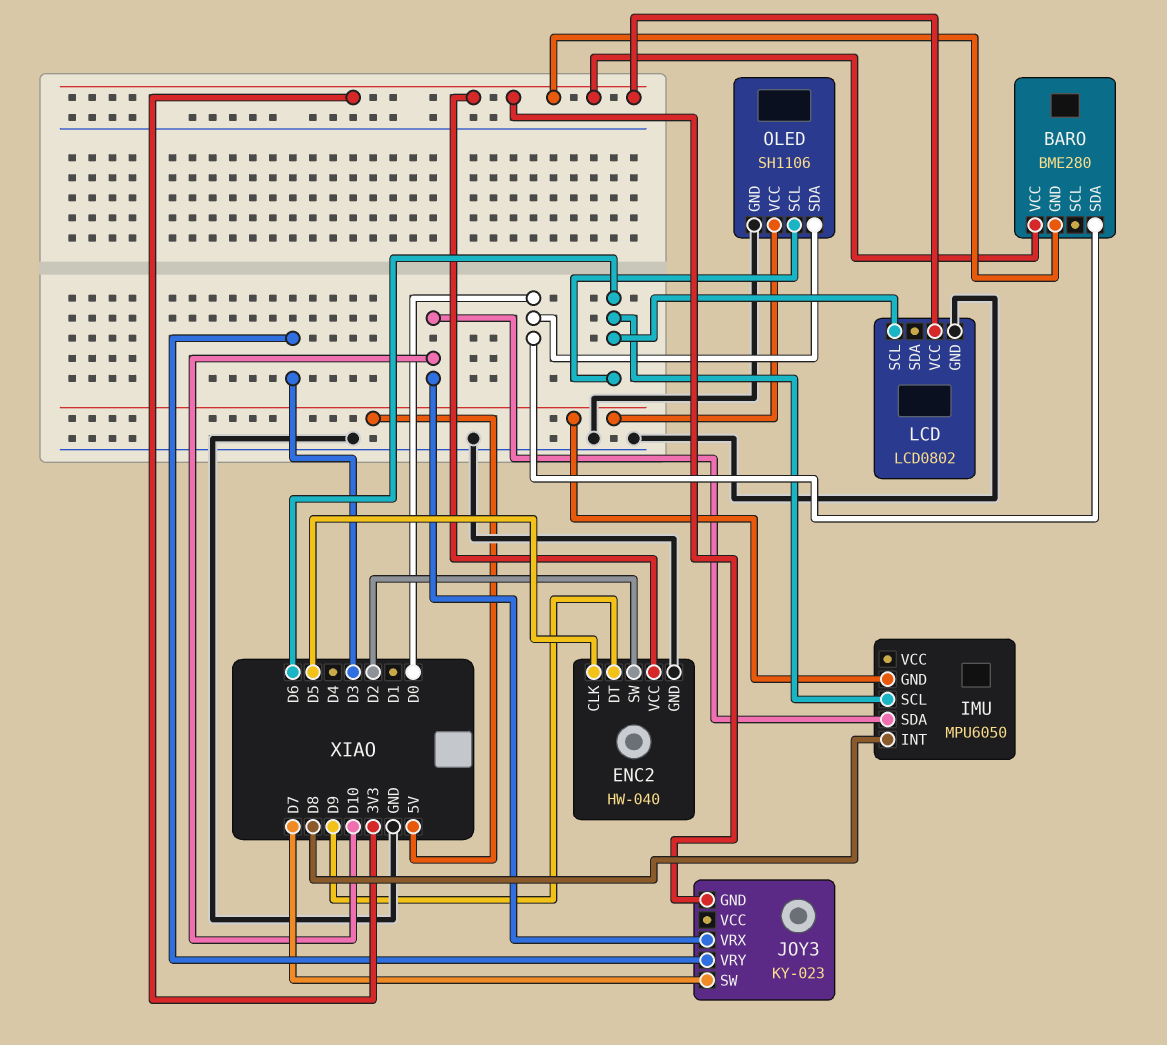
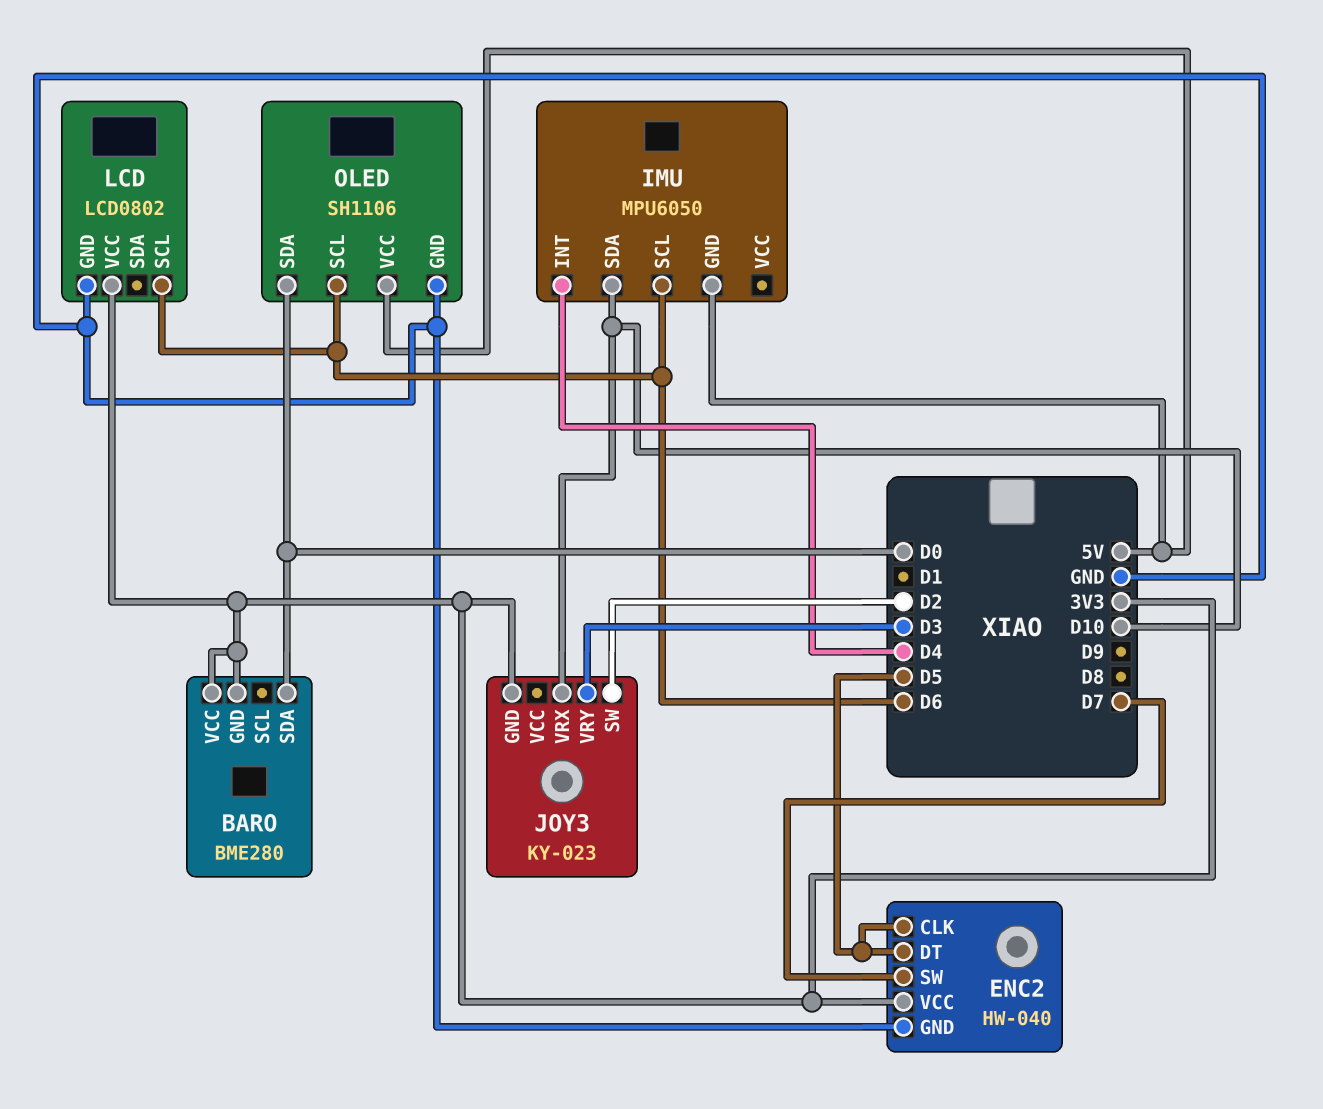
ENC2 pin DT: D9 -> D5
ENC2 pin SW: D2 -> D7
IMU pin INT: D8 -> D4
JOY3 pin SW: D7 -> D2

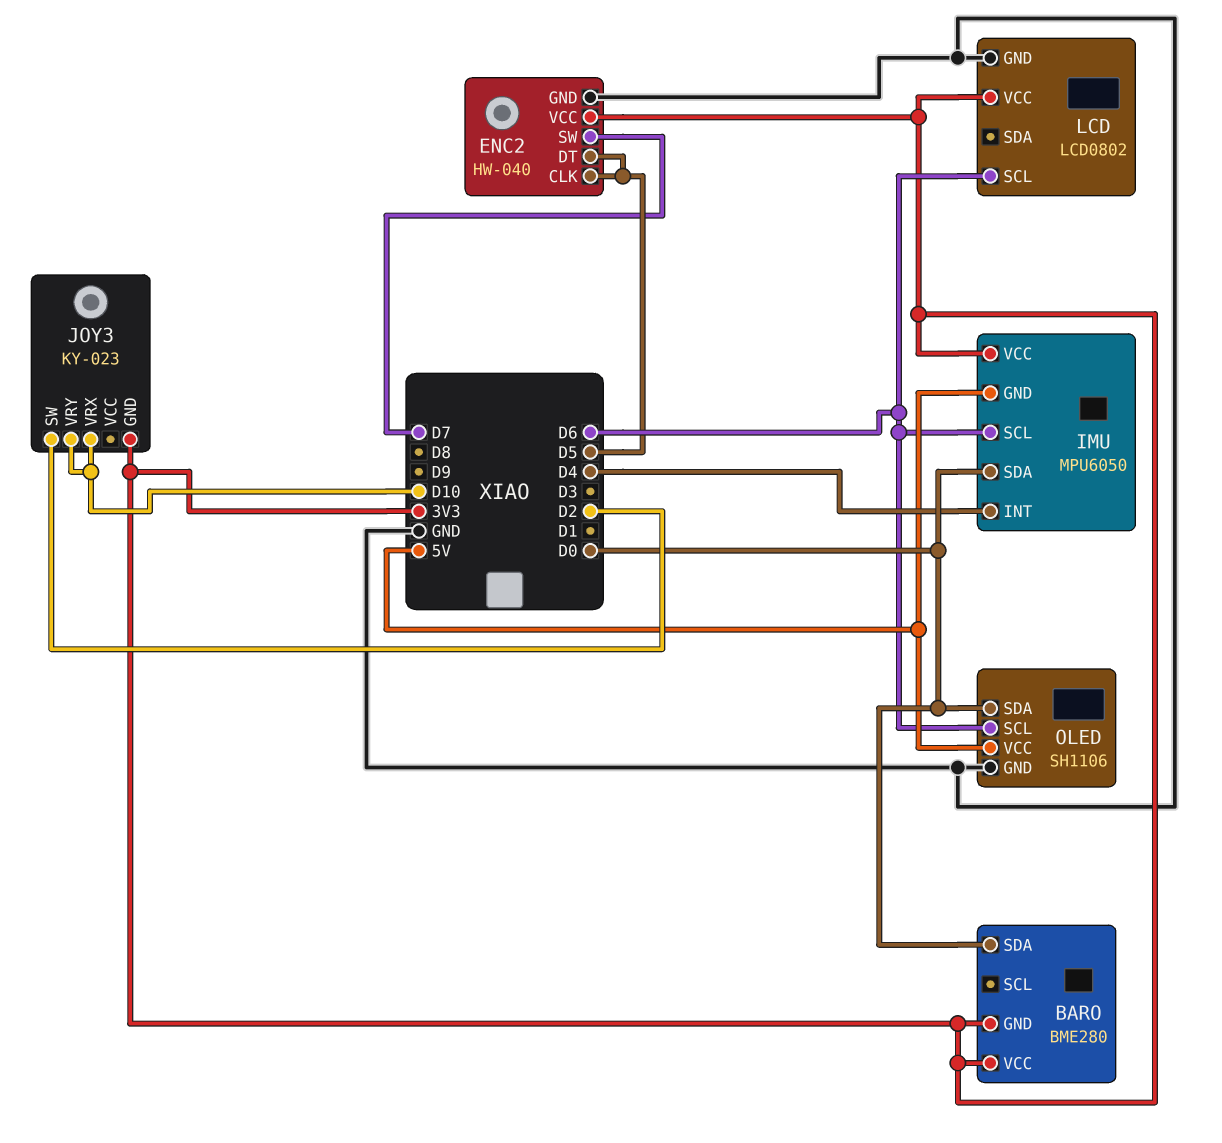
IMU pin SDA: D10 -> D0
IMU pin VCC: none -> 3V3
JOY3 pin VRY: D3 -> D10

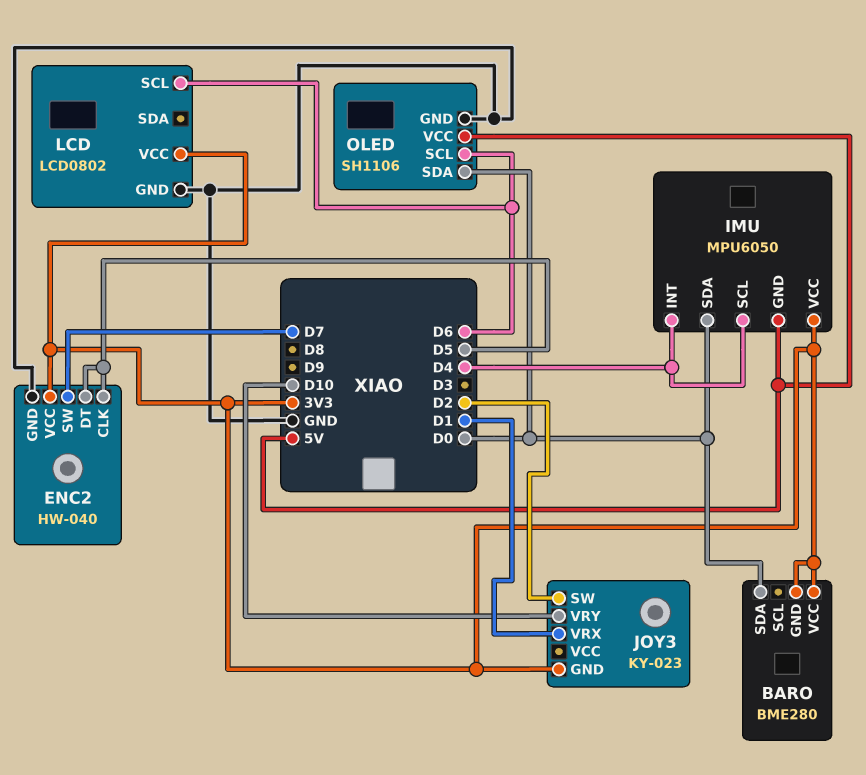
IMU pin SCL: D6 -> D4
JOY3 pin VRX: D10 -> D1

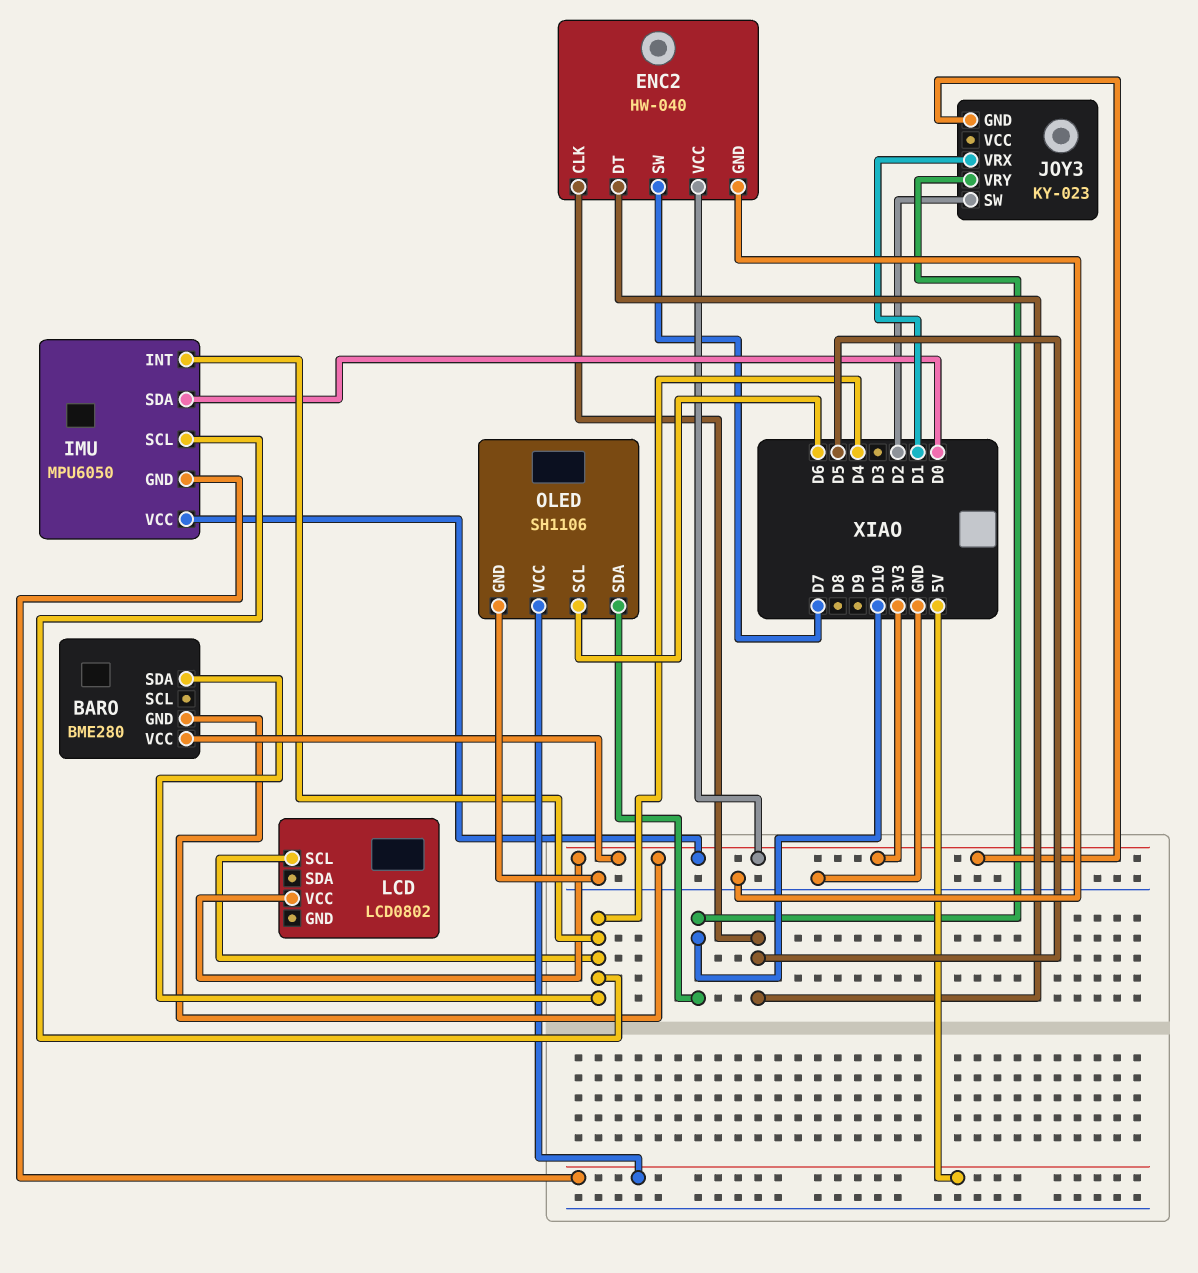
BARO pin SDA: D0 -> D4
LCD pin GND: GND -> none
LCD pin SCL: D6 -> D4
OLED pin SDA: D0 -> D10

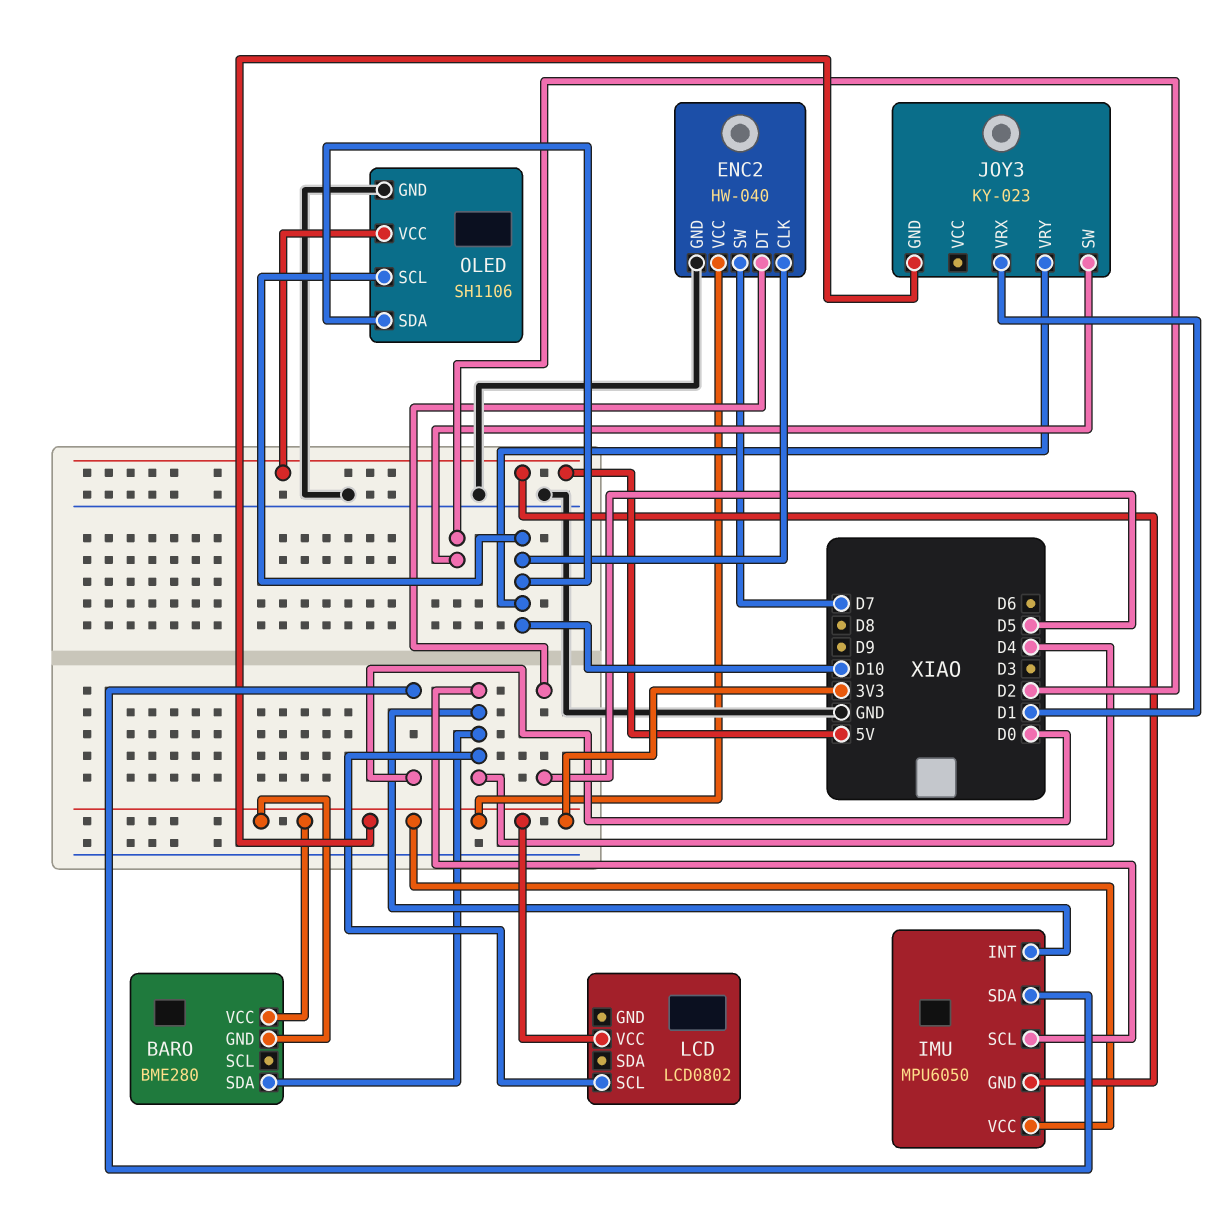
ENC2 pin CLK: D5 -> D10
OLED pin SCL: D6 -> D10

